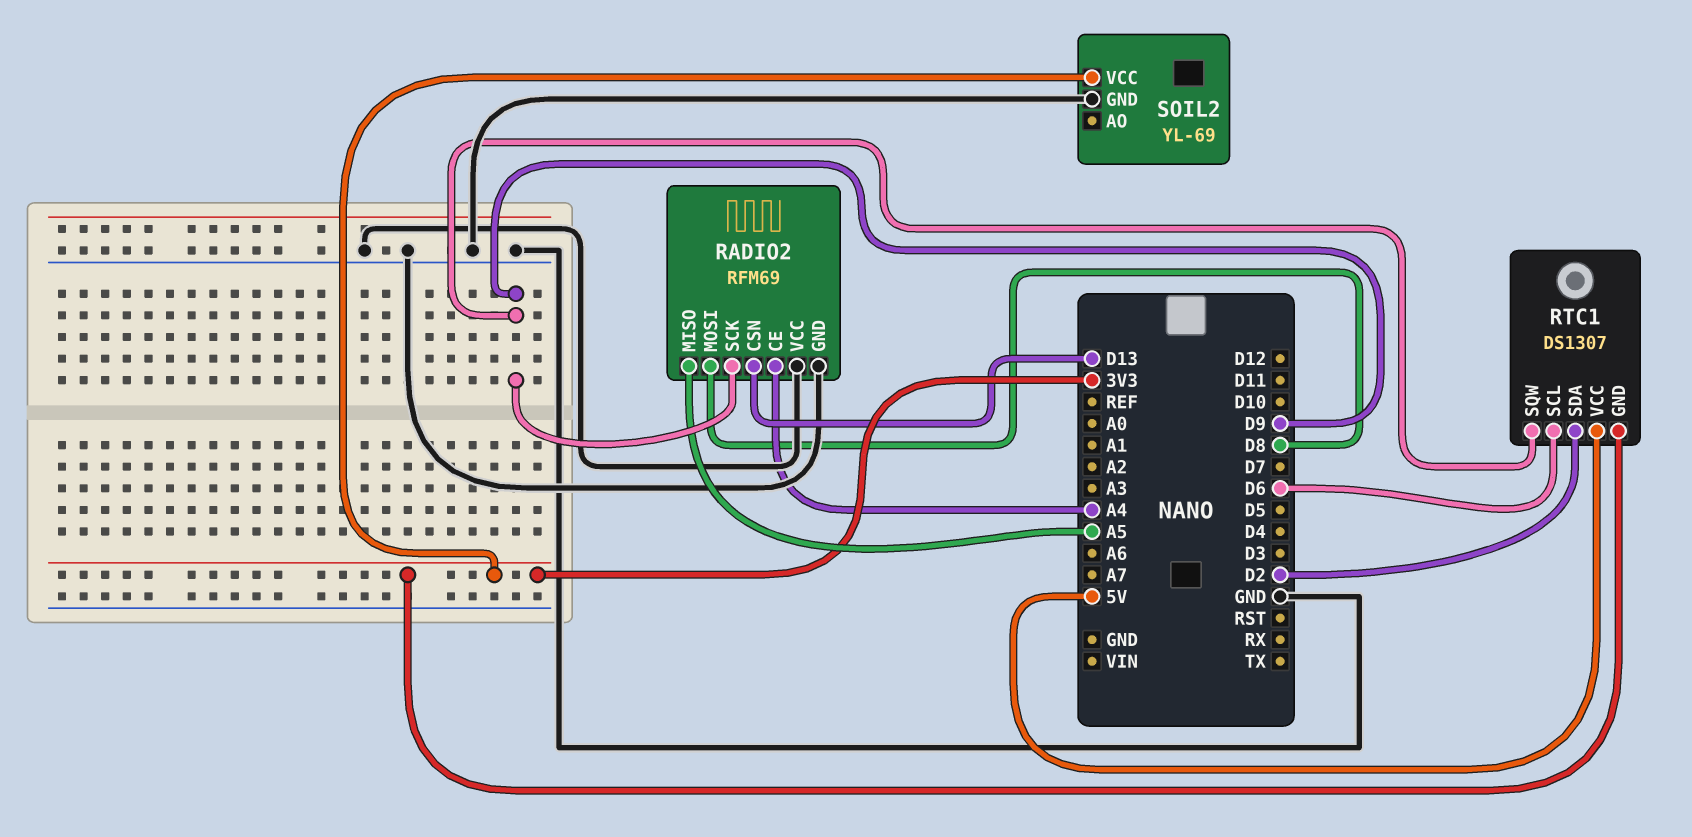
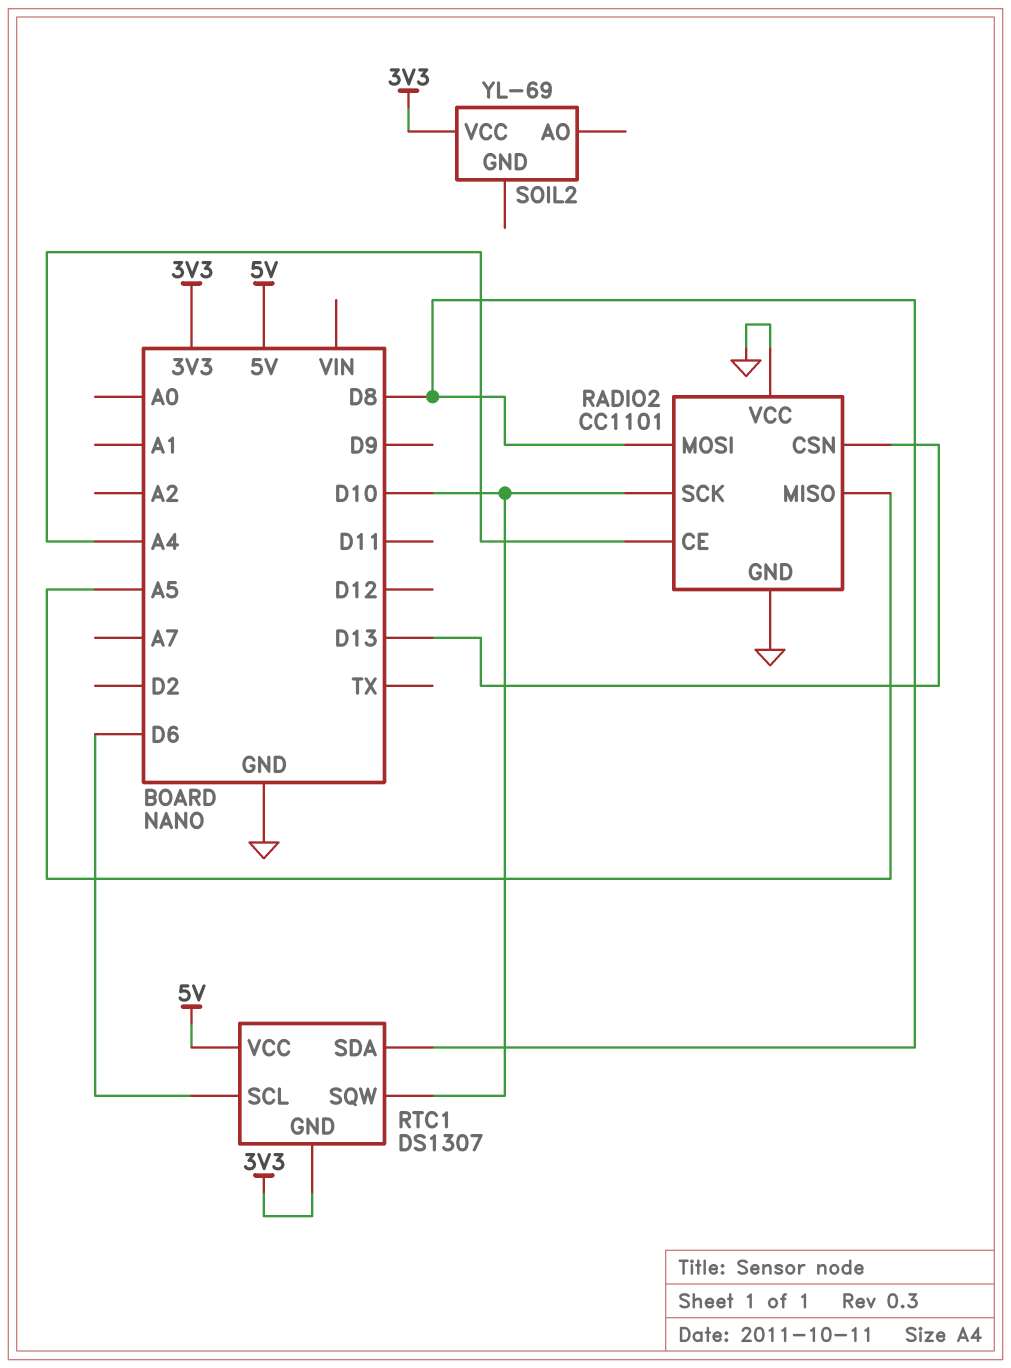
RADIO2: RFM69 -> CC1101
RADIO2 pin SCK: D9 -> D10
RTC1 pin SDA: D2 -> D8
RTC1 pin SQW: D9 -> D10
SOIL2 pin GND: GND -> none

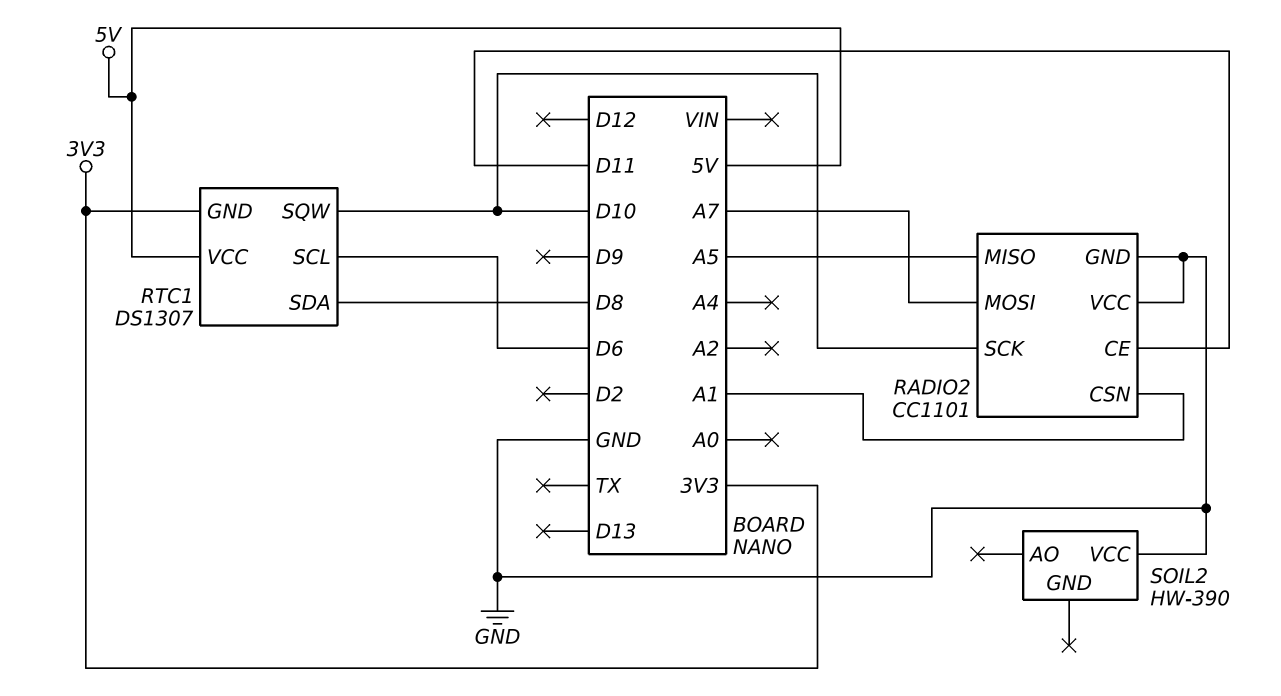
RADIO2 pin CE: A4 -> D11
RADIO2 pin CSN: D13 -> A1
RADIO2 pin MOSI: D8 -> A7
SOIL2: YL-69 -> HW-390
SOIL2 pin VCC: 3V3 -> GND

